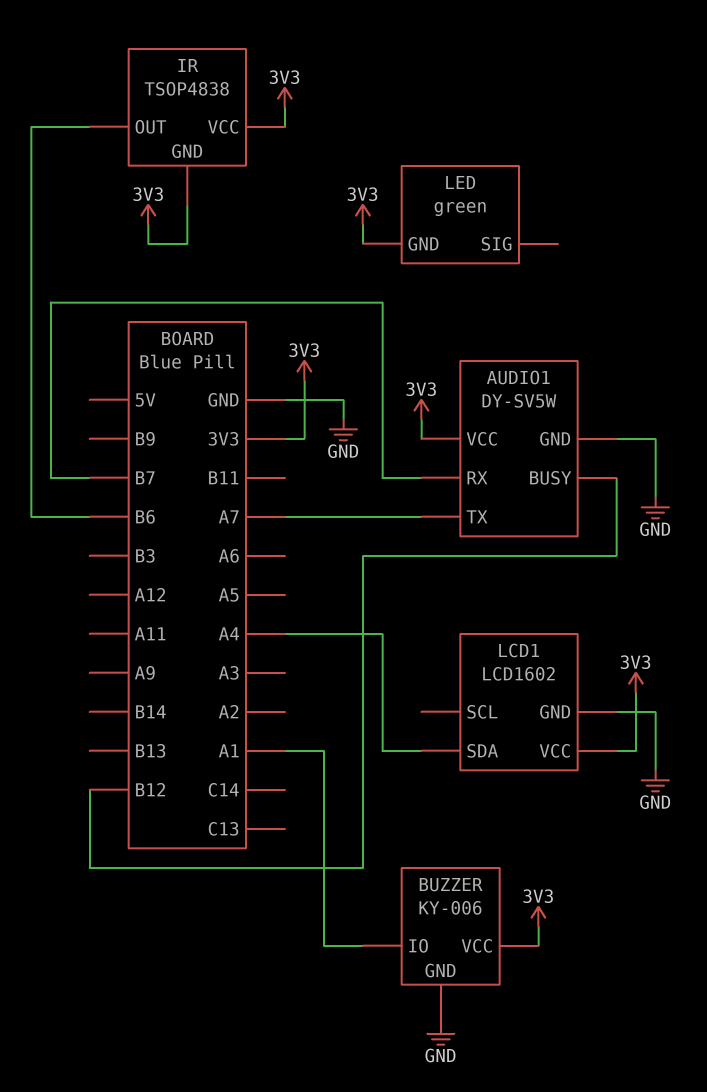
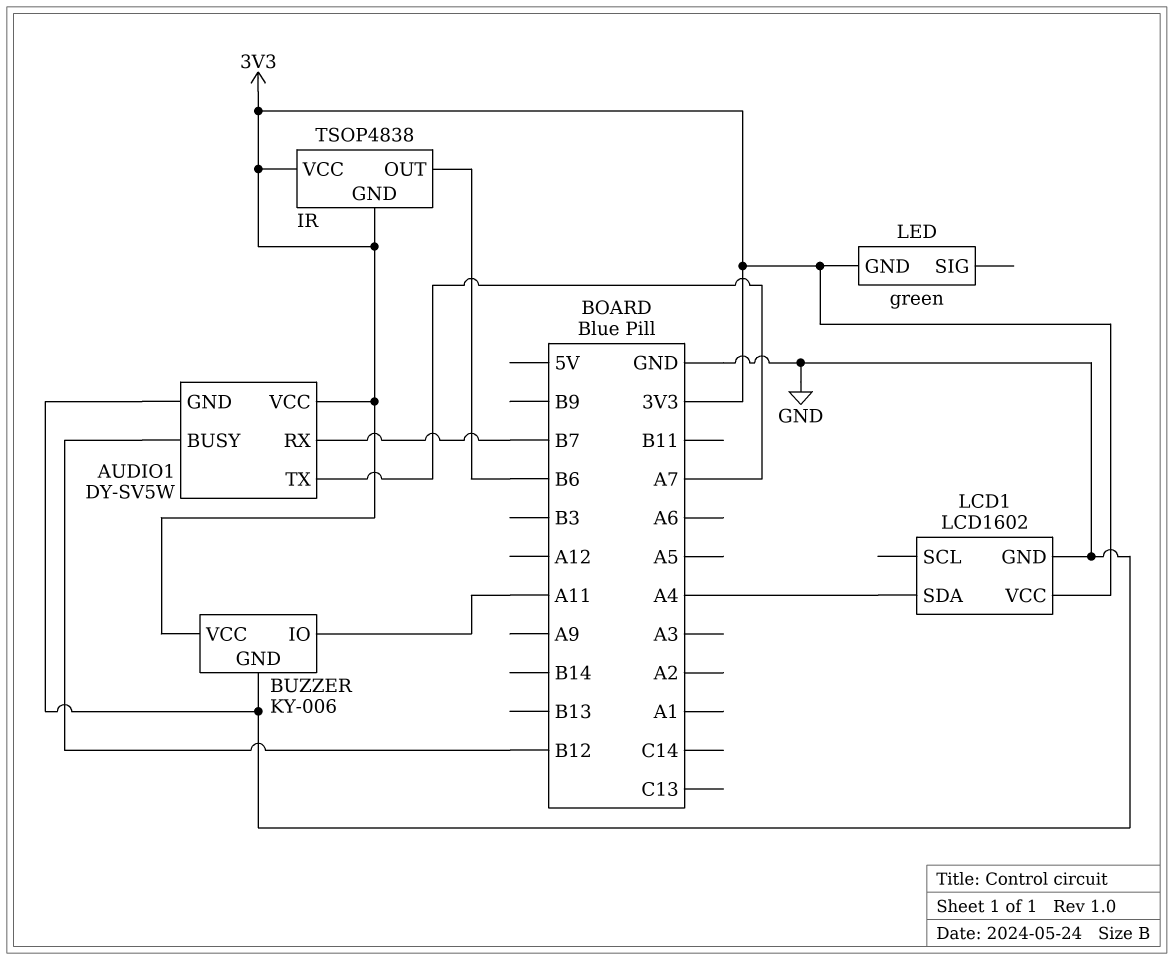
BUZZER pin IO: A1 -> A11

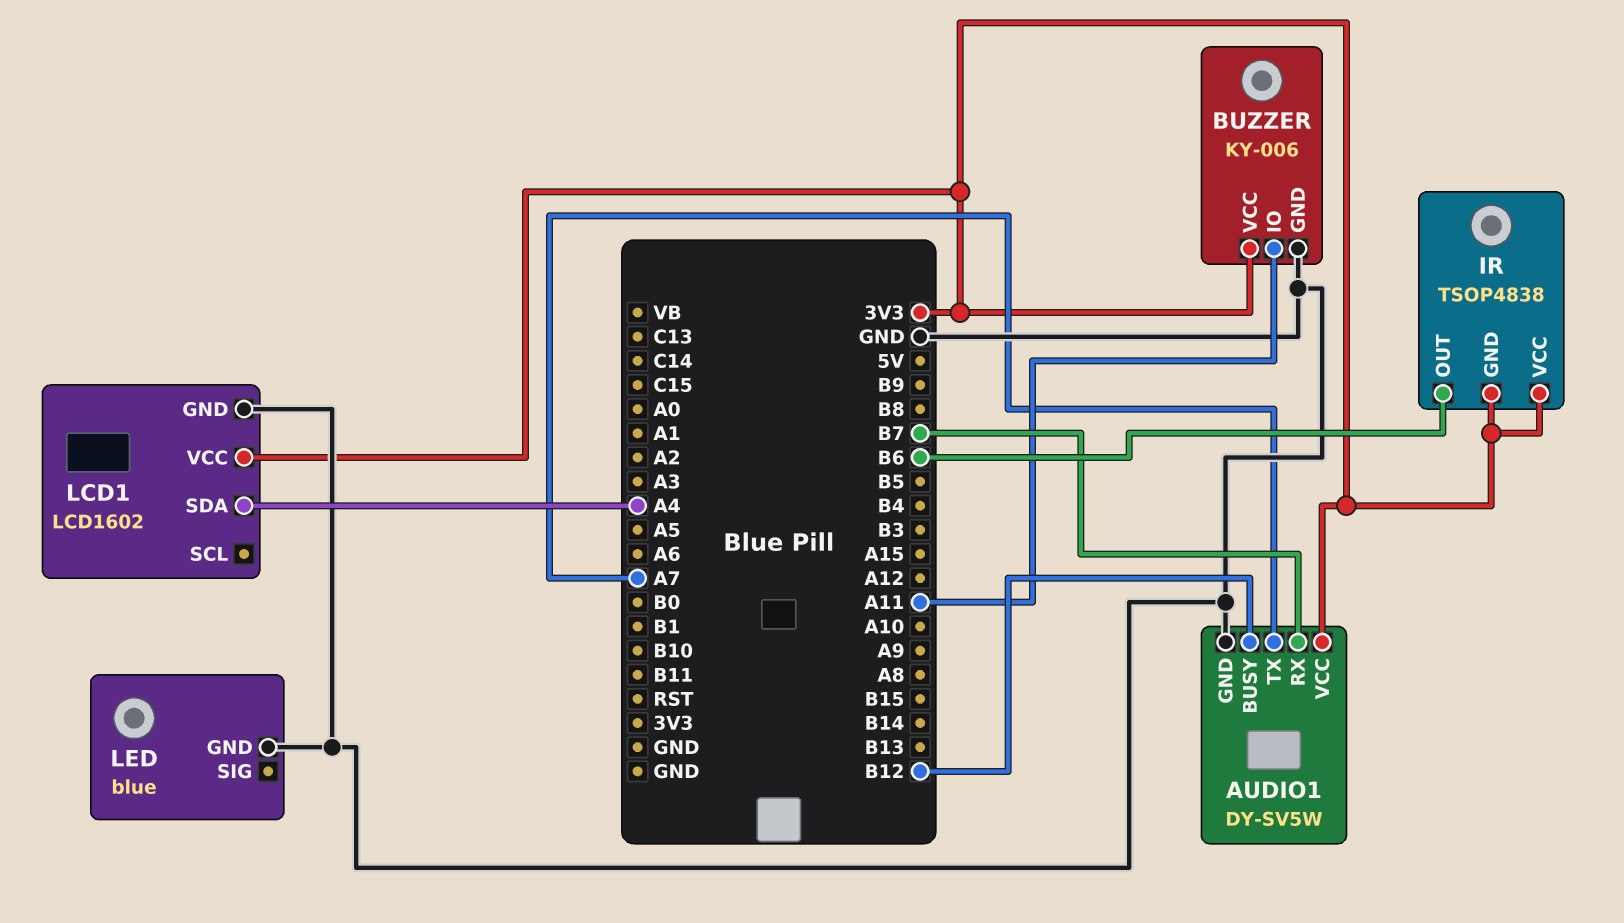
LED: green -> blue
LED pin GND: 3V3 -> GND

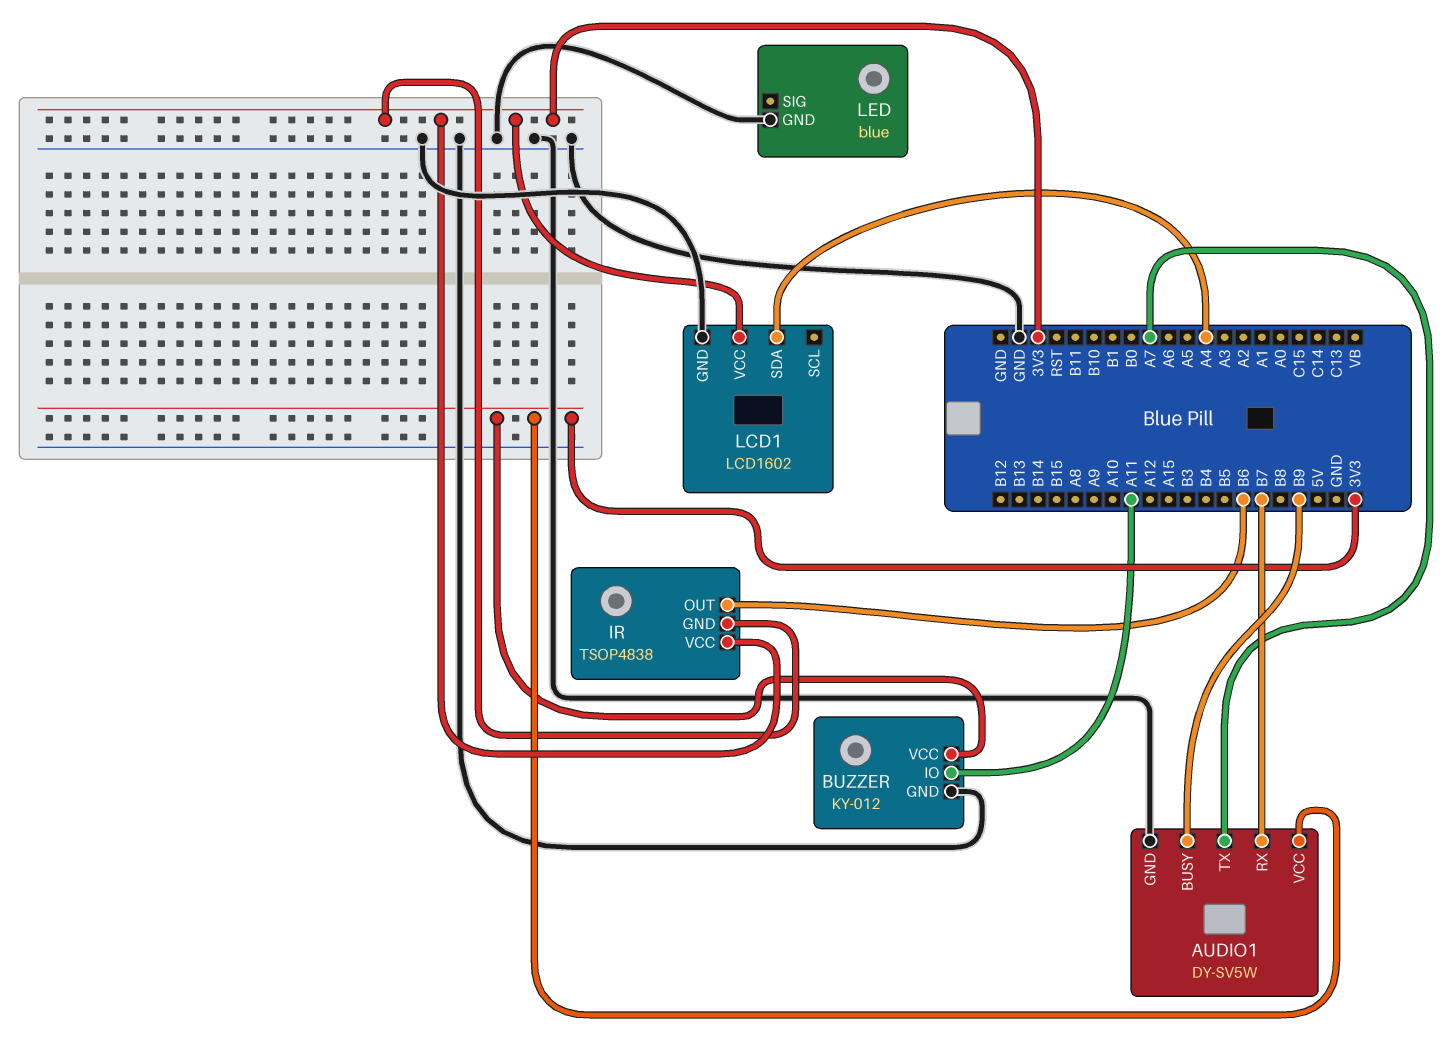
AUDIO1 pin BUSY: B12 -> B9
BUZZER: KY-006 -> KY-012

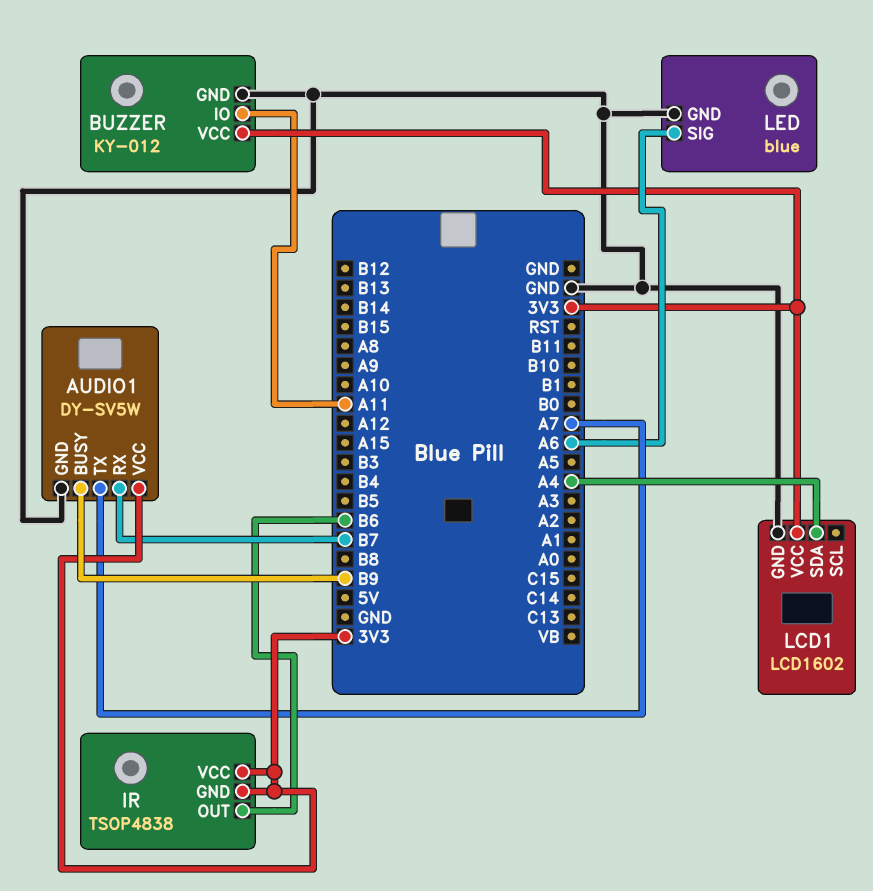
LED pin SIG: none -> A6

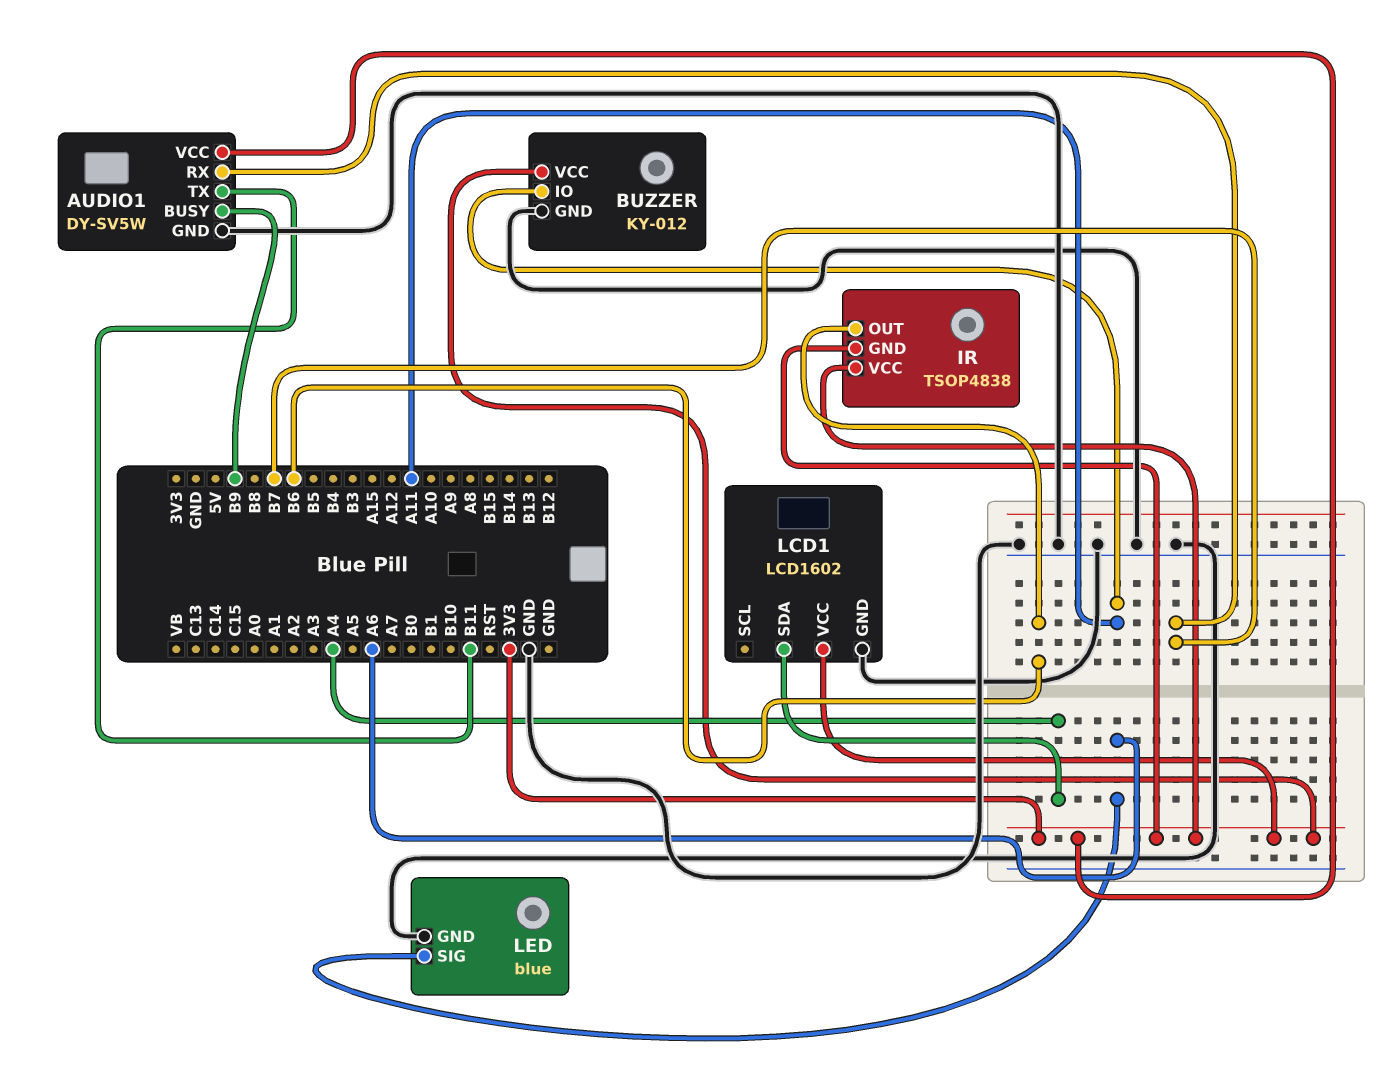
AUDIO1 pin TX: A7 -> B11

